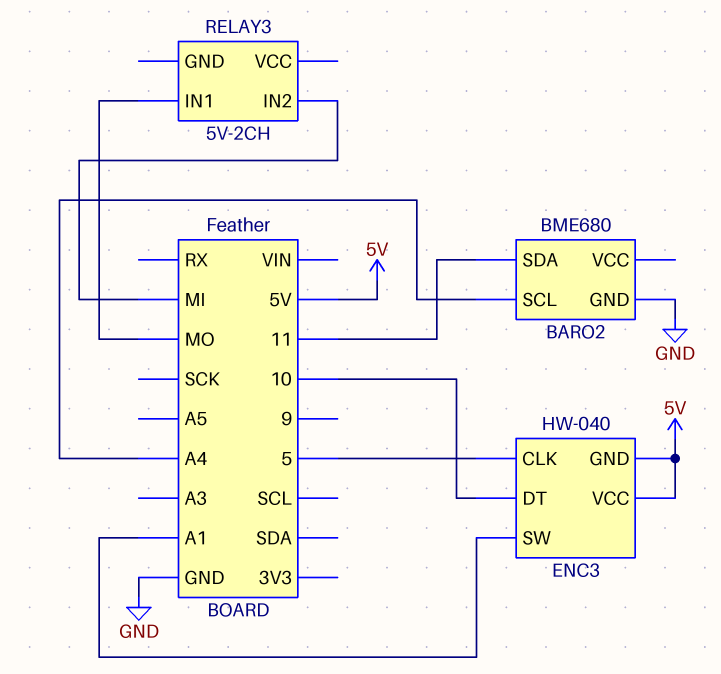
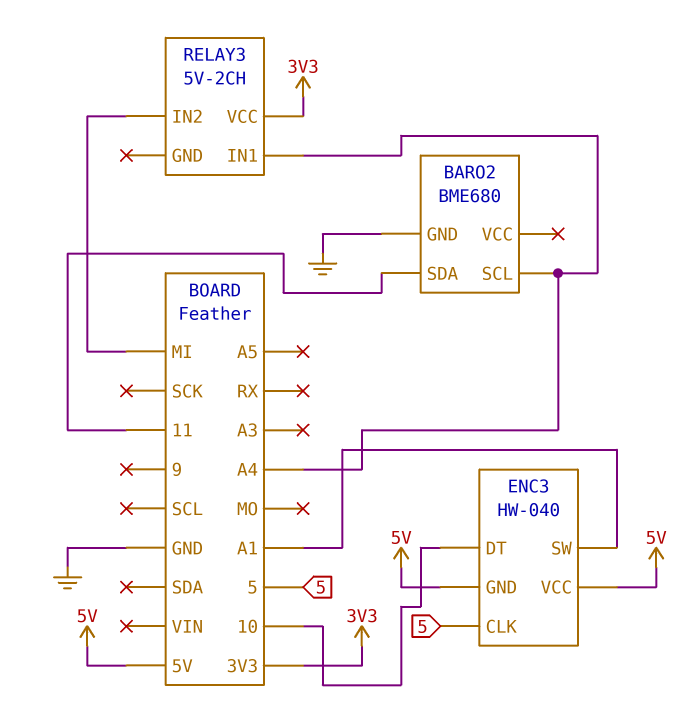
RELAY3 pin IN1: MO -> A4
RELAY3 pin VCC: none -> 3V3

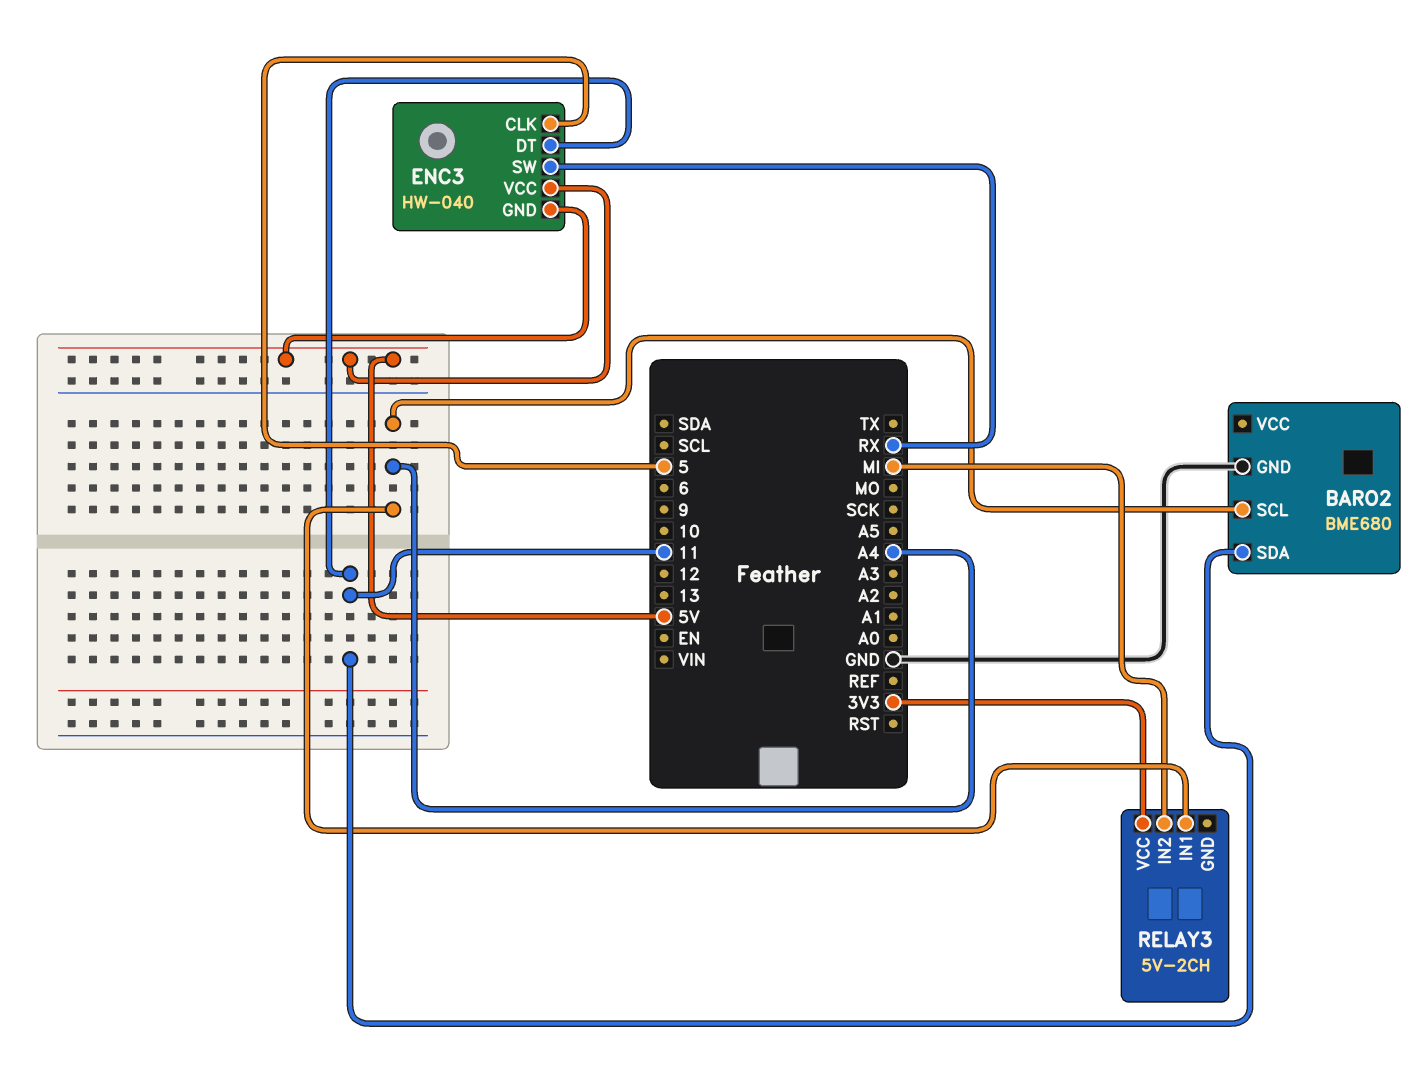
ENC3 pin DT: 10 -> 11
ENC3 pin SW: A1 -> RX

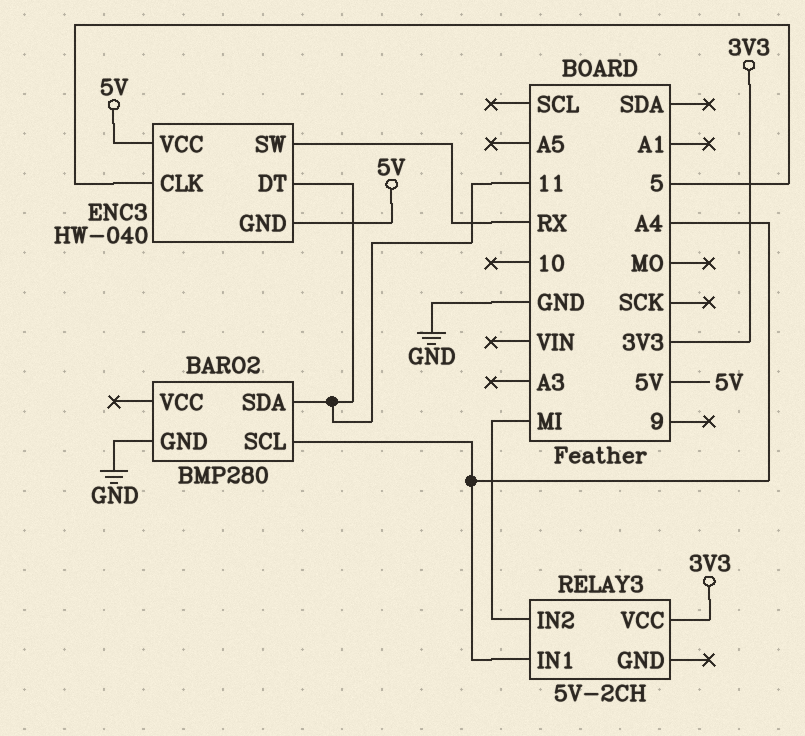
BARO2: BME680 -> BMP280

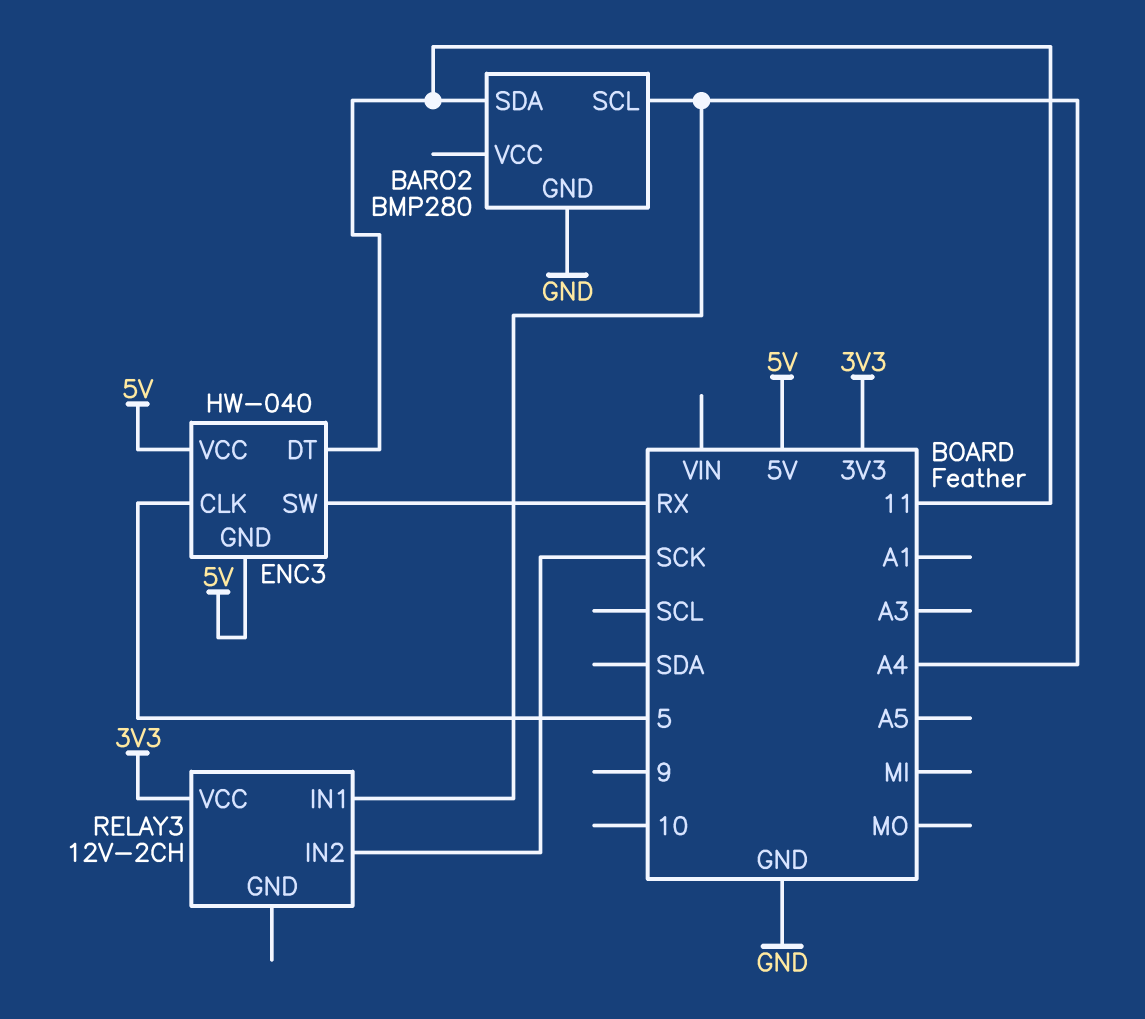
RELAY3: 5V-2CH -> 12V-2CH
RELAY3 pin IN2: MI -> SCK

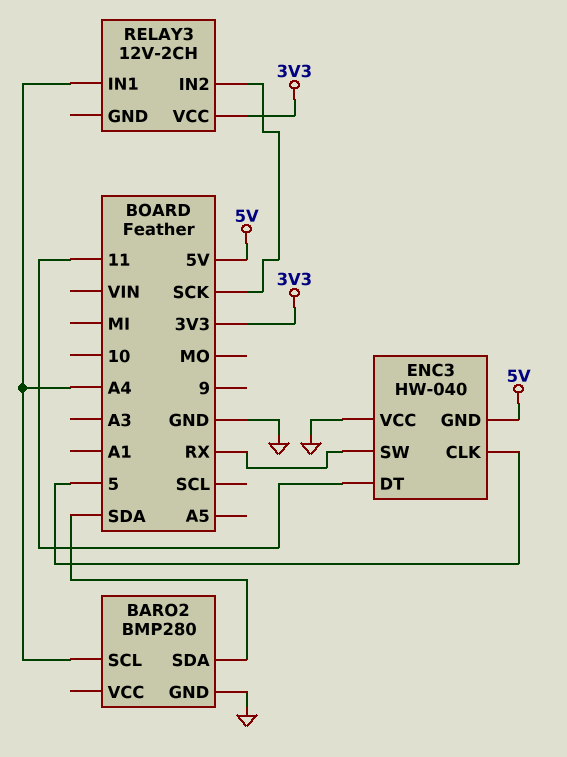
BARO2 pin SDA: 11 -> SDA
ENC3 pin VCC: 5V -> GND

